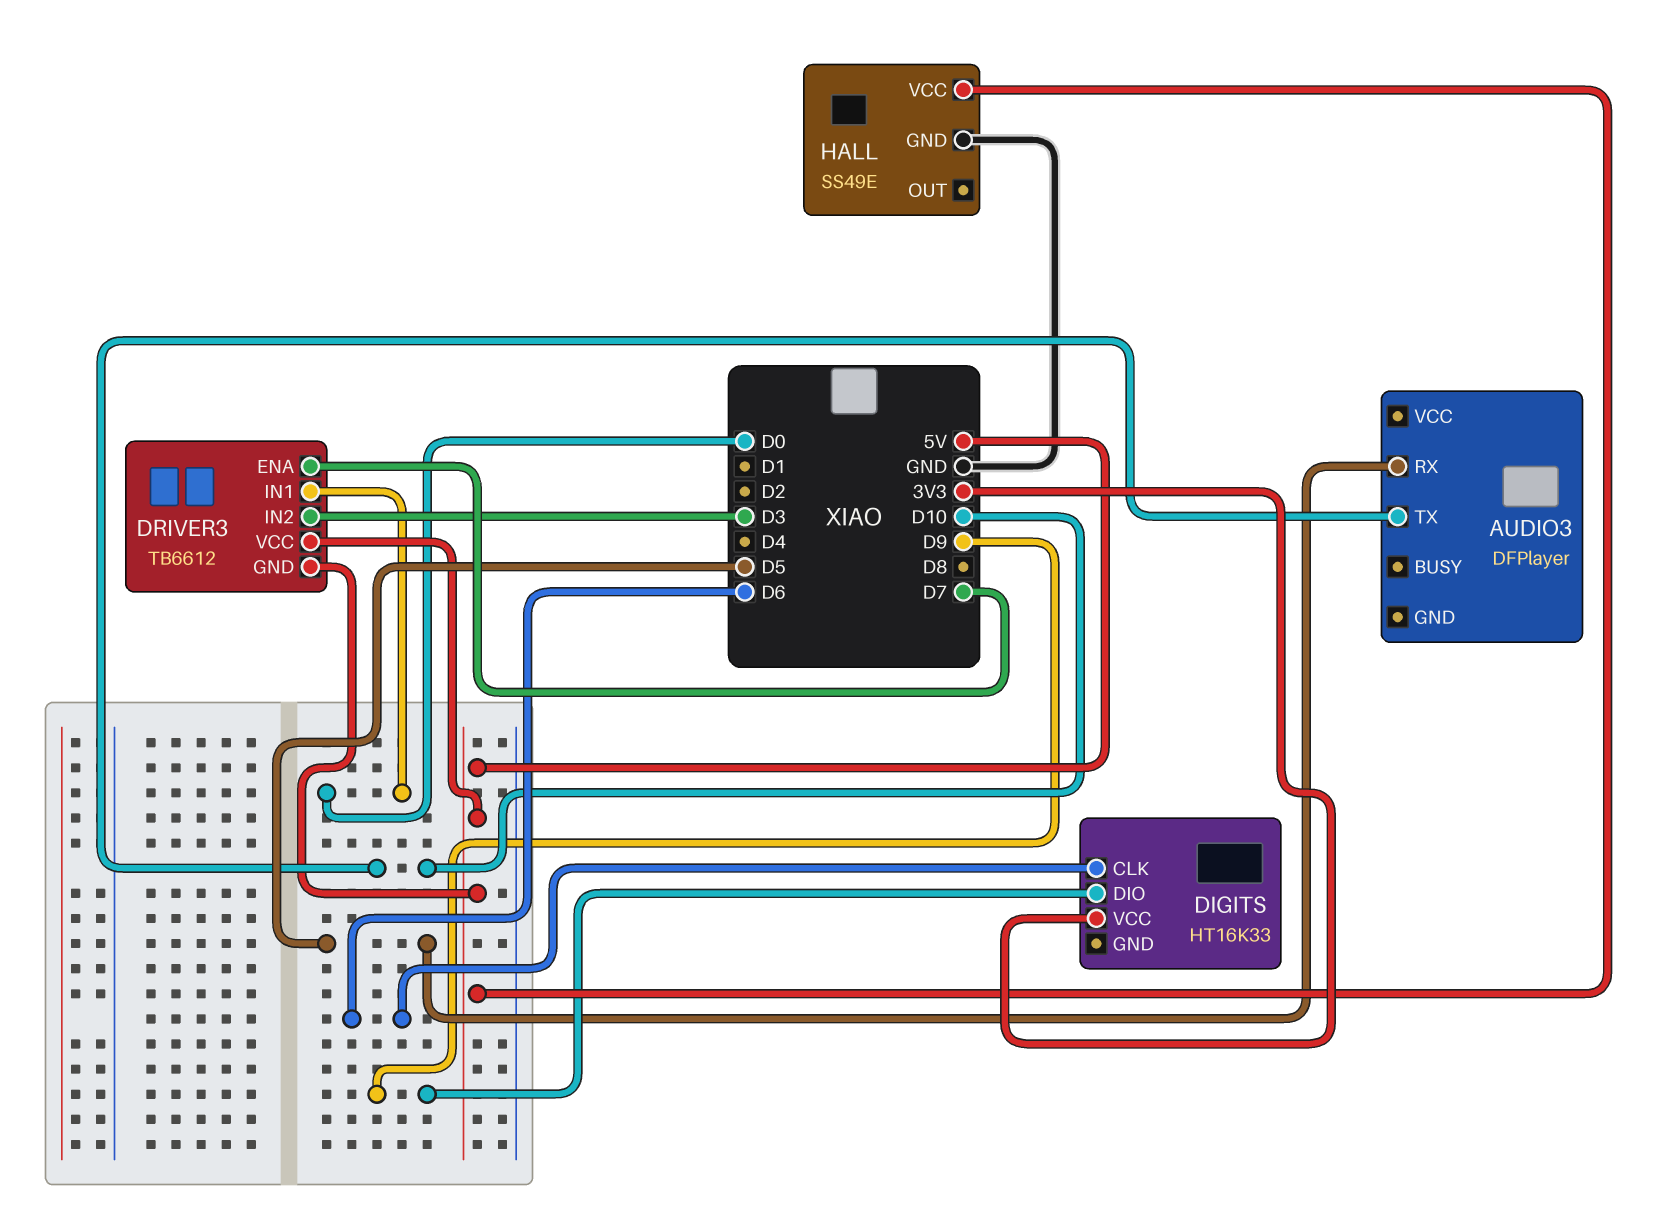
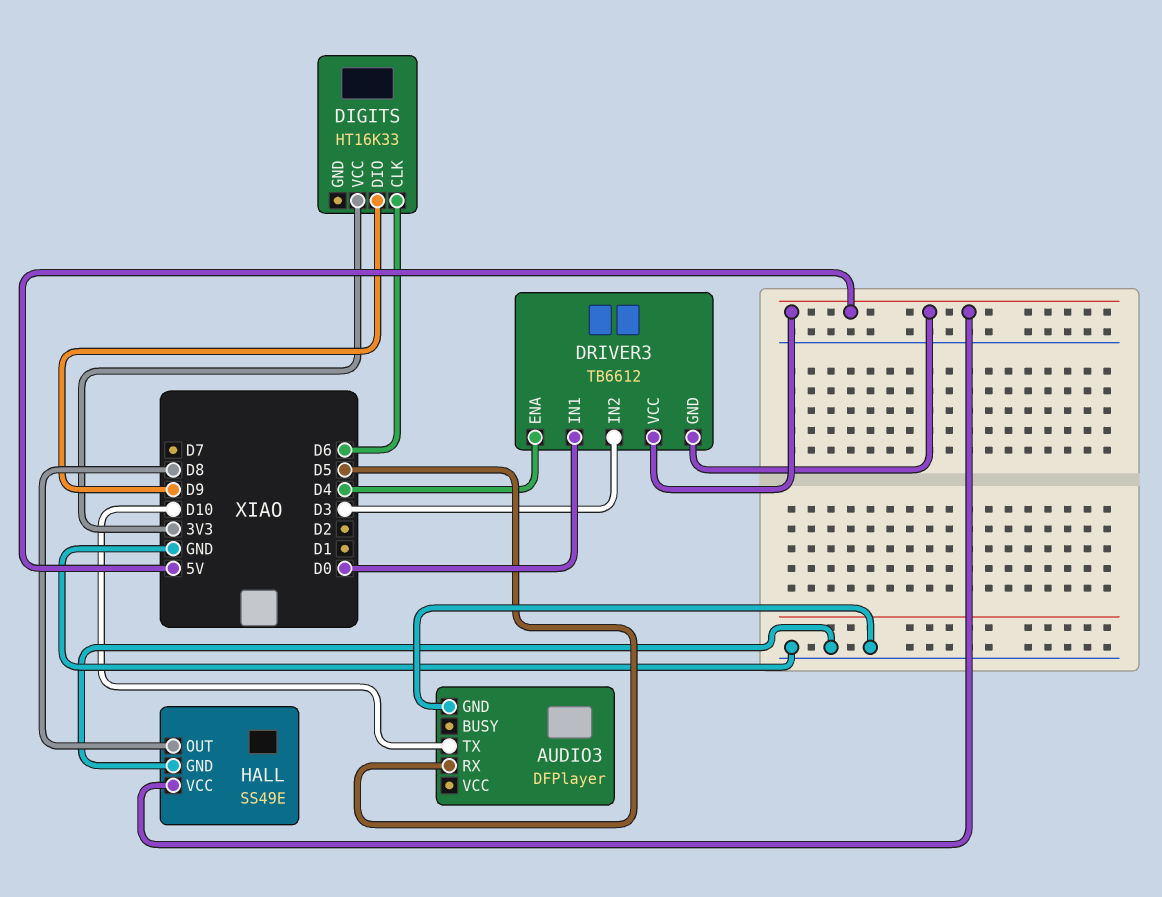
AUDIO3 pin GND: none -> GND
DRIVER3 pin ENA: D7 -> D4
HALL pin OUT: none -> D8

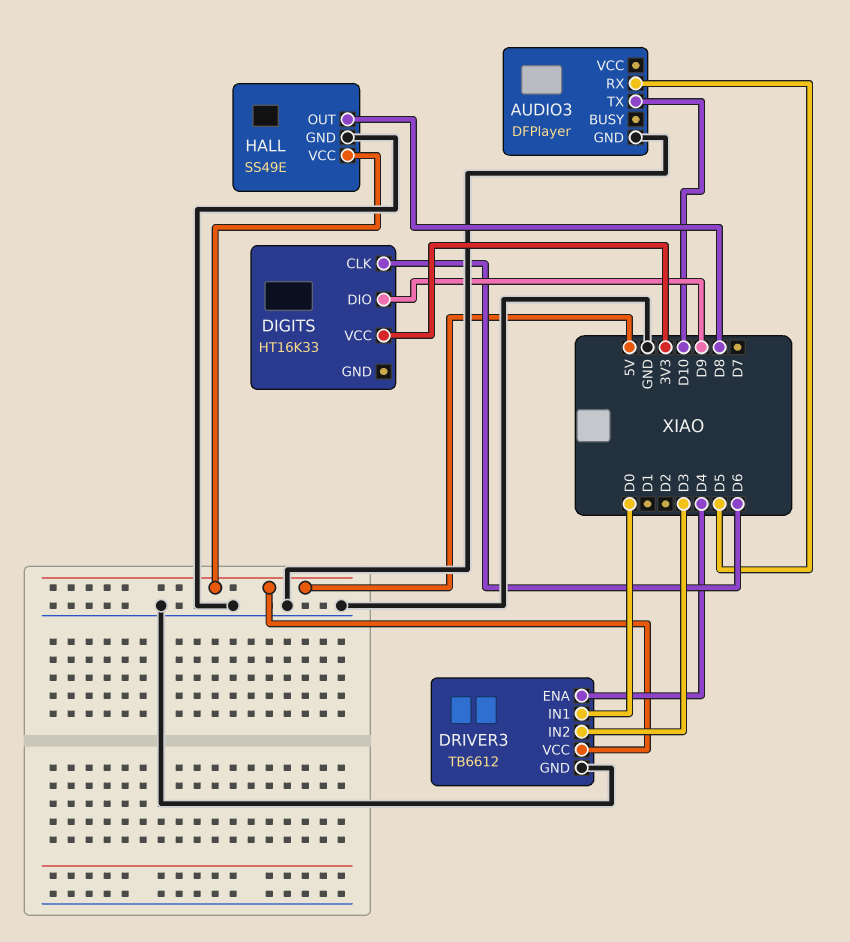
DRIVER3 pin GND: 5V -> GND

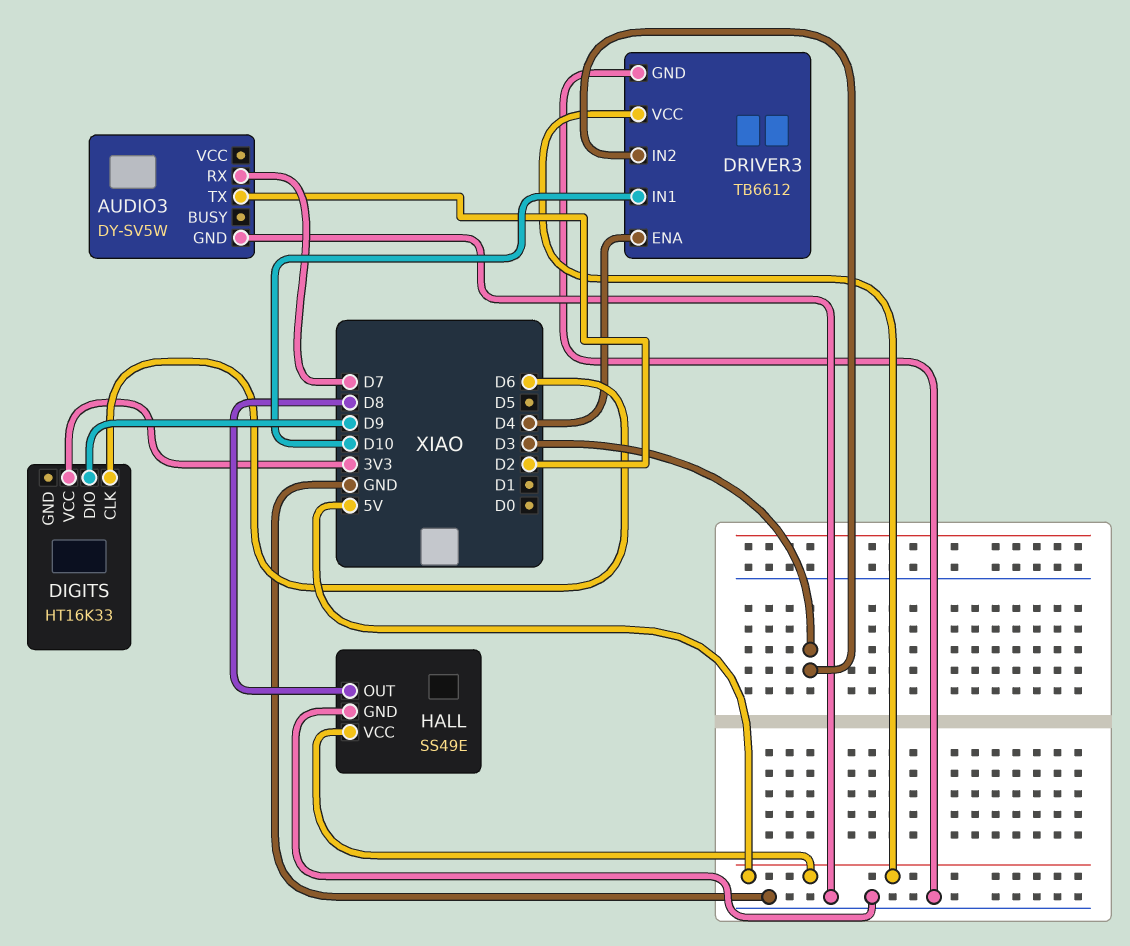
AUDIO3: DFPlayer -> DY-SV5W
AUDIO3 pin RX: D5 -> D7
AUDIO3 pin TX: D10 -> D2
DRIVER3 pin IN1: D0 -> D10

